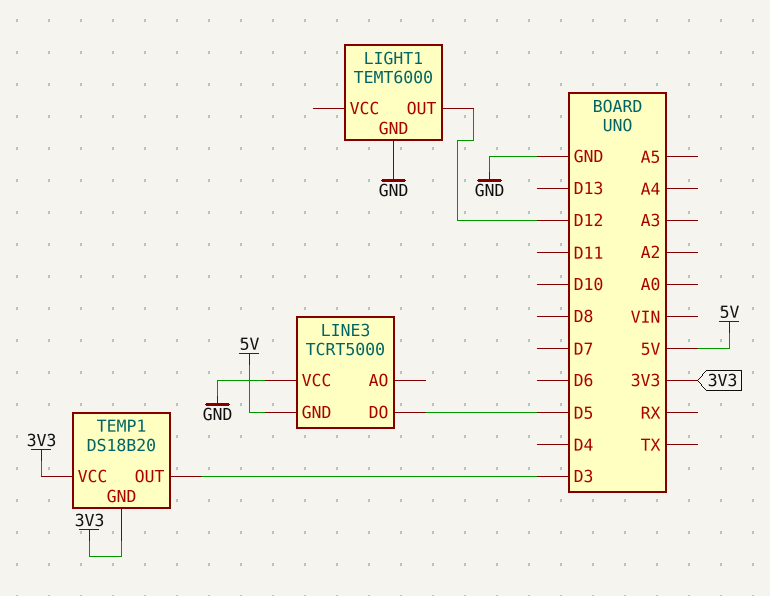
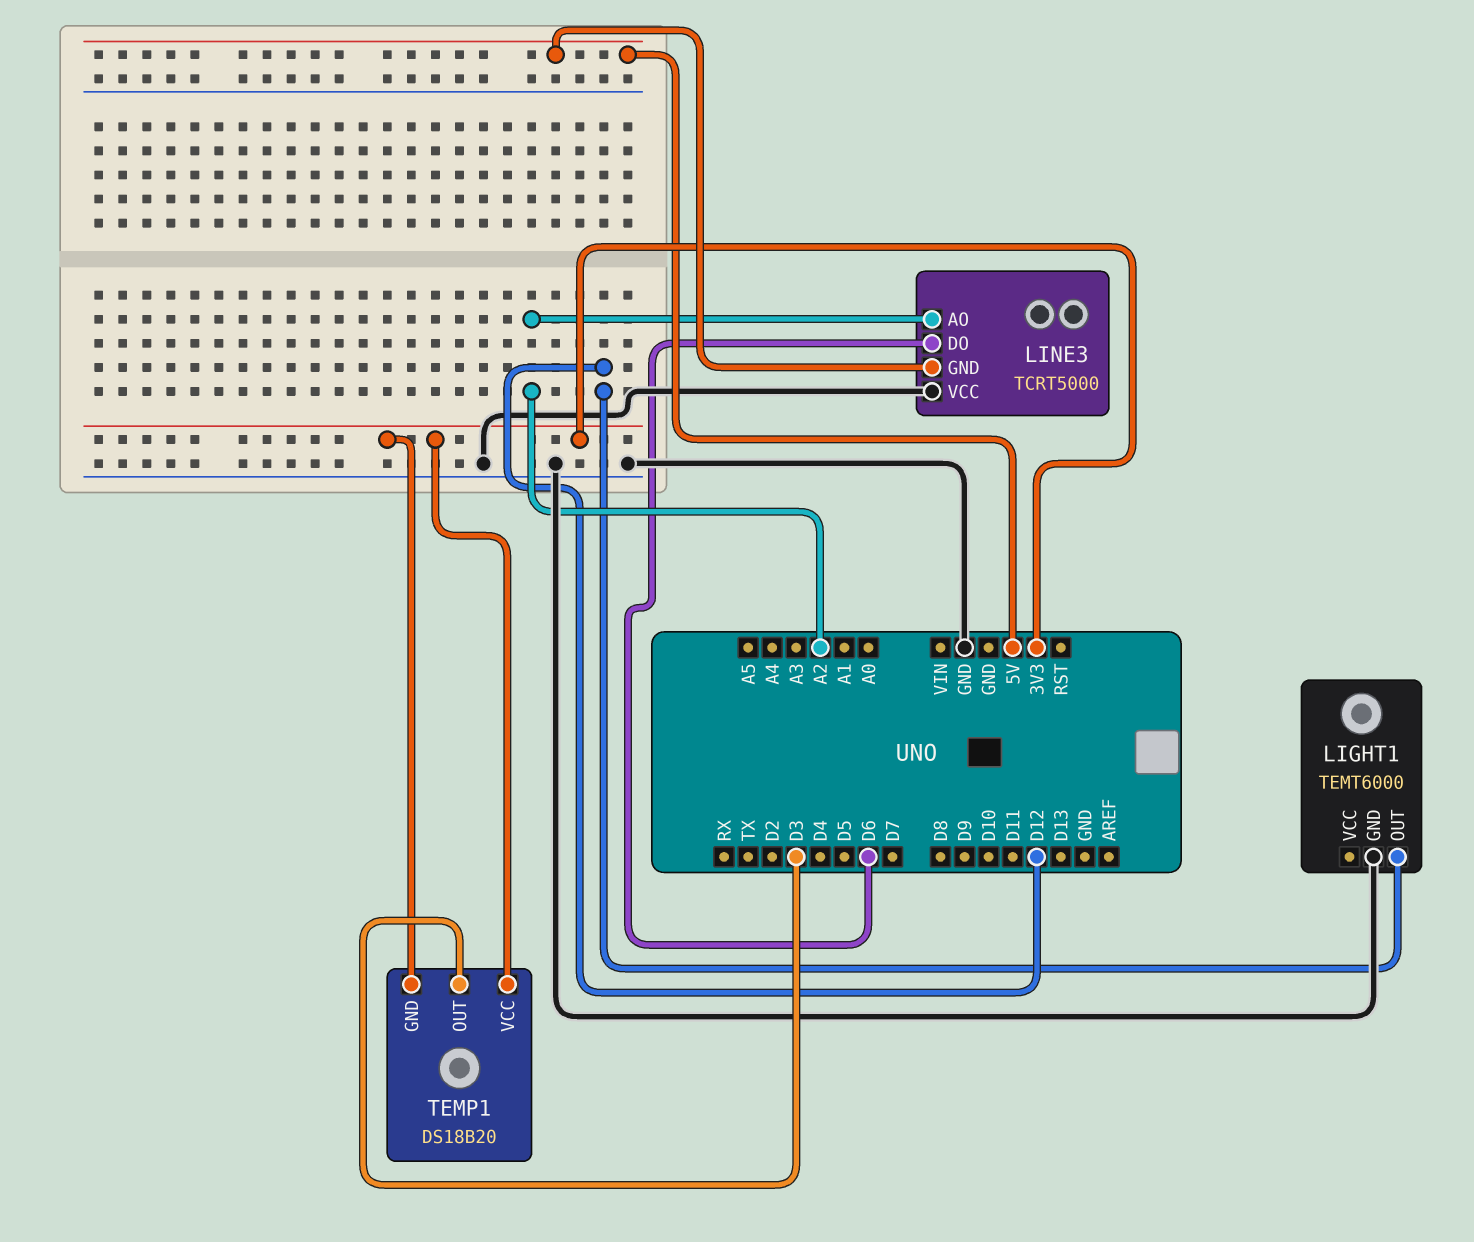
LINE3 pin AO: none -> A2
LINE3 pin DO: D5 -> D6

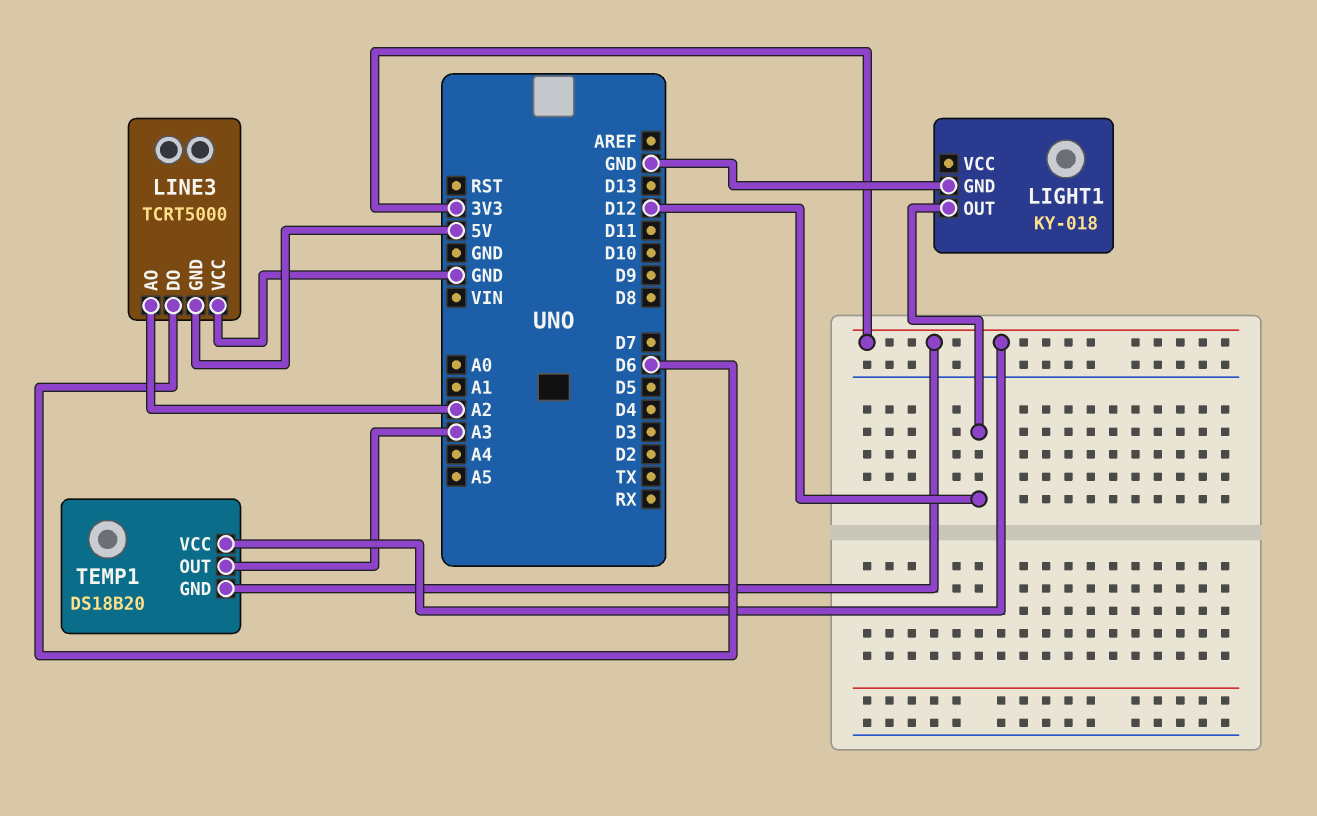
LIGHT1: TEMT6000 -> KY-018
TEMP1 pin OUT: D3 -> A3

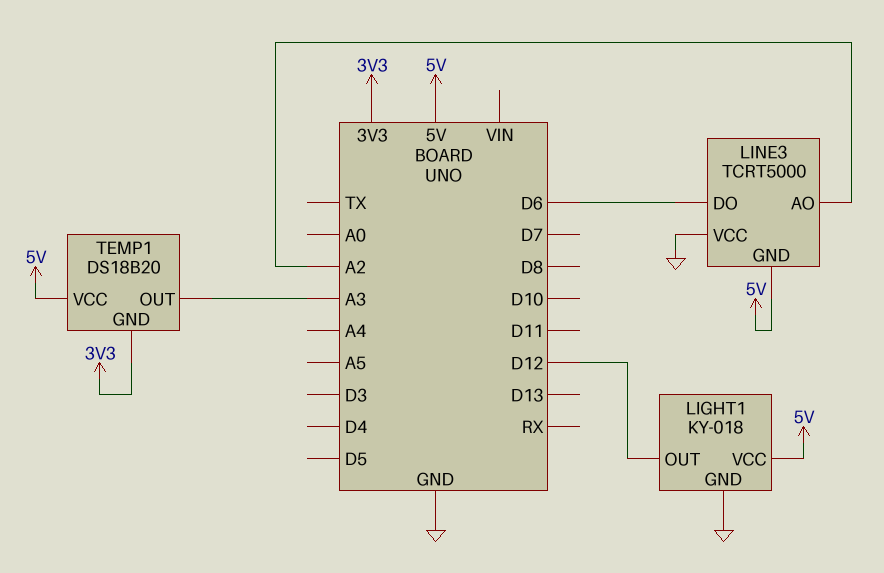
LIGHT1 pin VCC: none -> 5V
TEMP1 pin VCC: 3V3 -> 5V

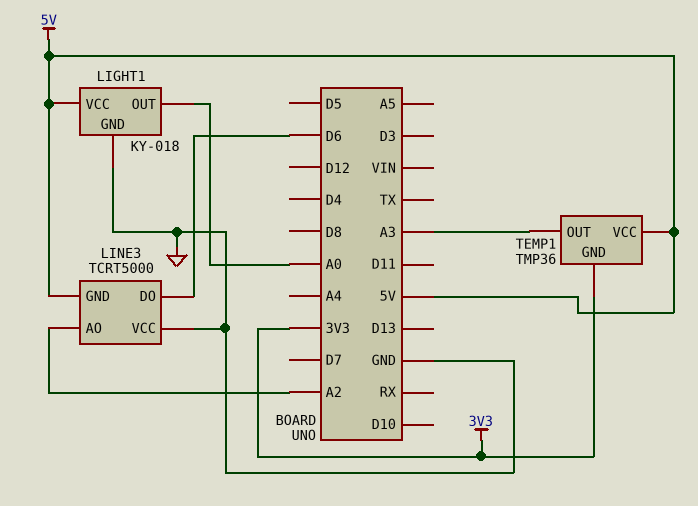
LIGHT1 pin OUT: D12 -> A0
TEMP1: DS18B20 -> TMP36

